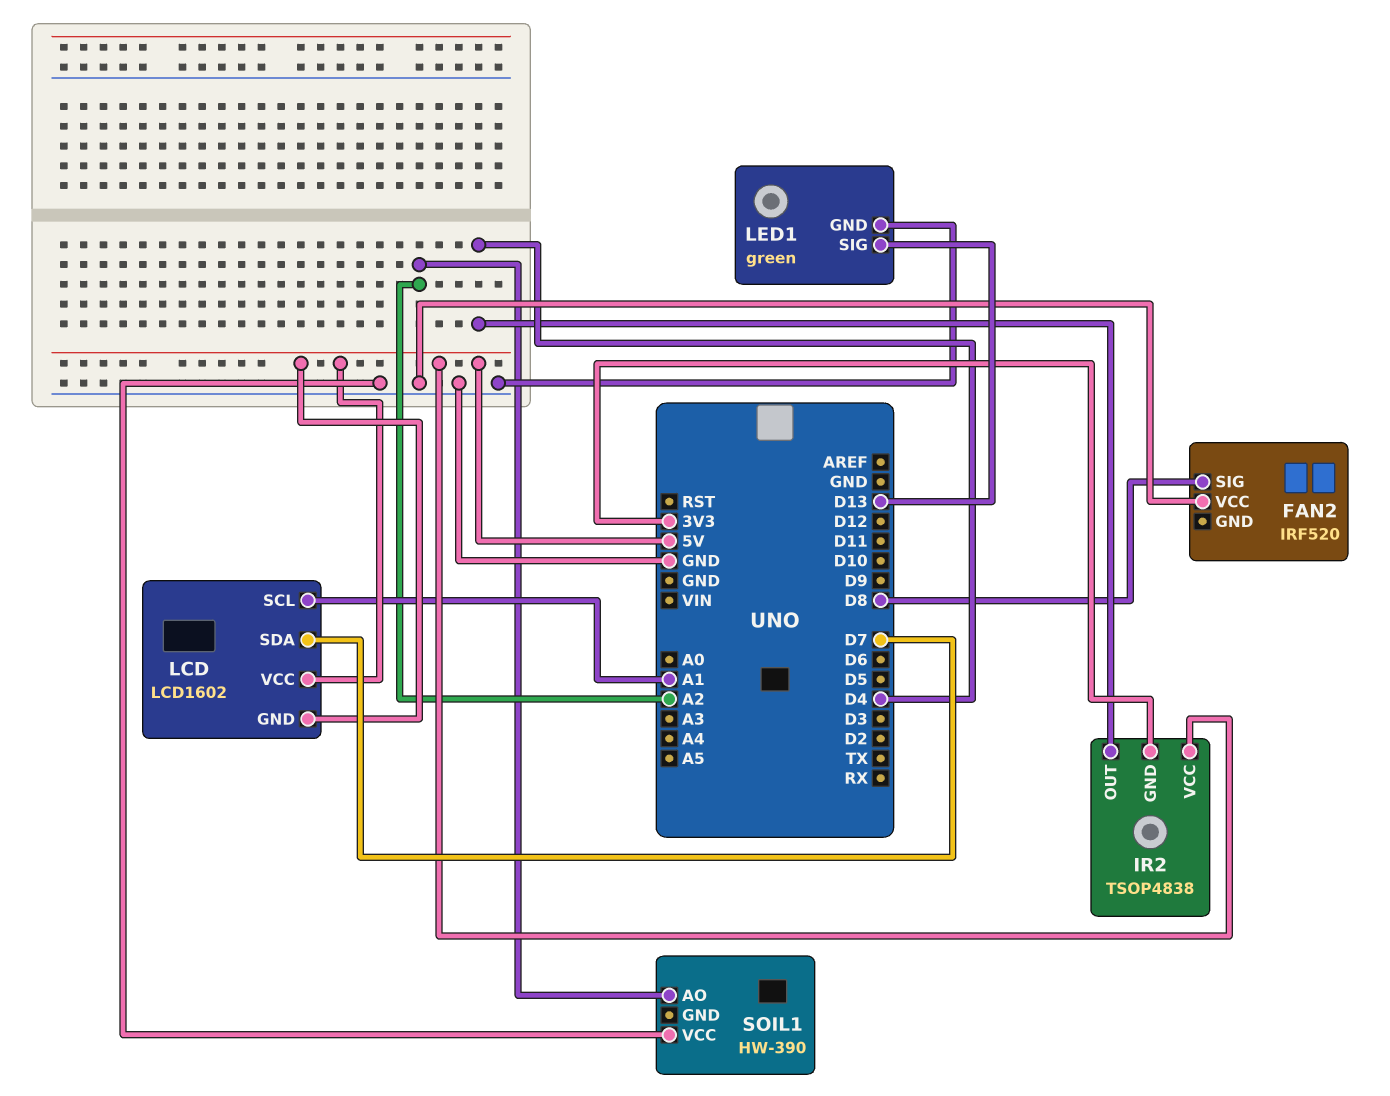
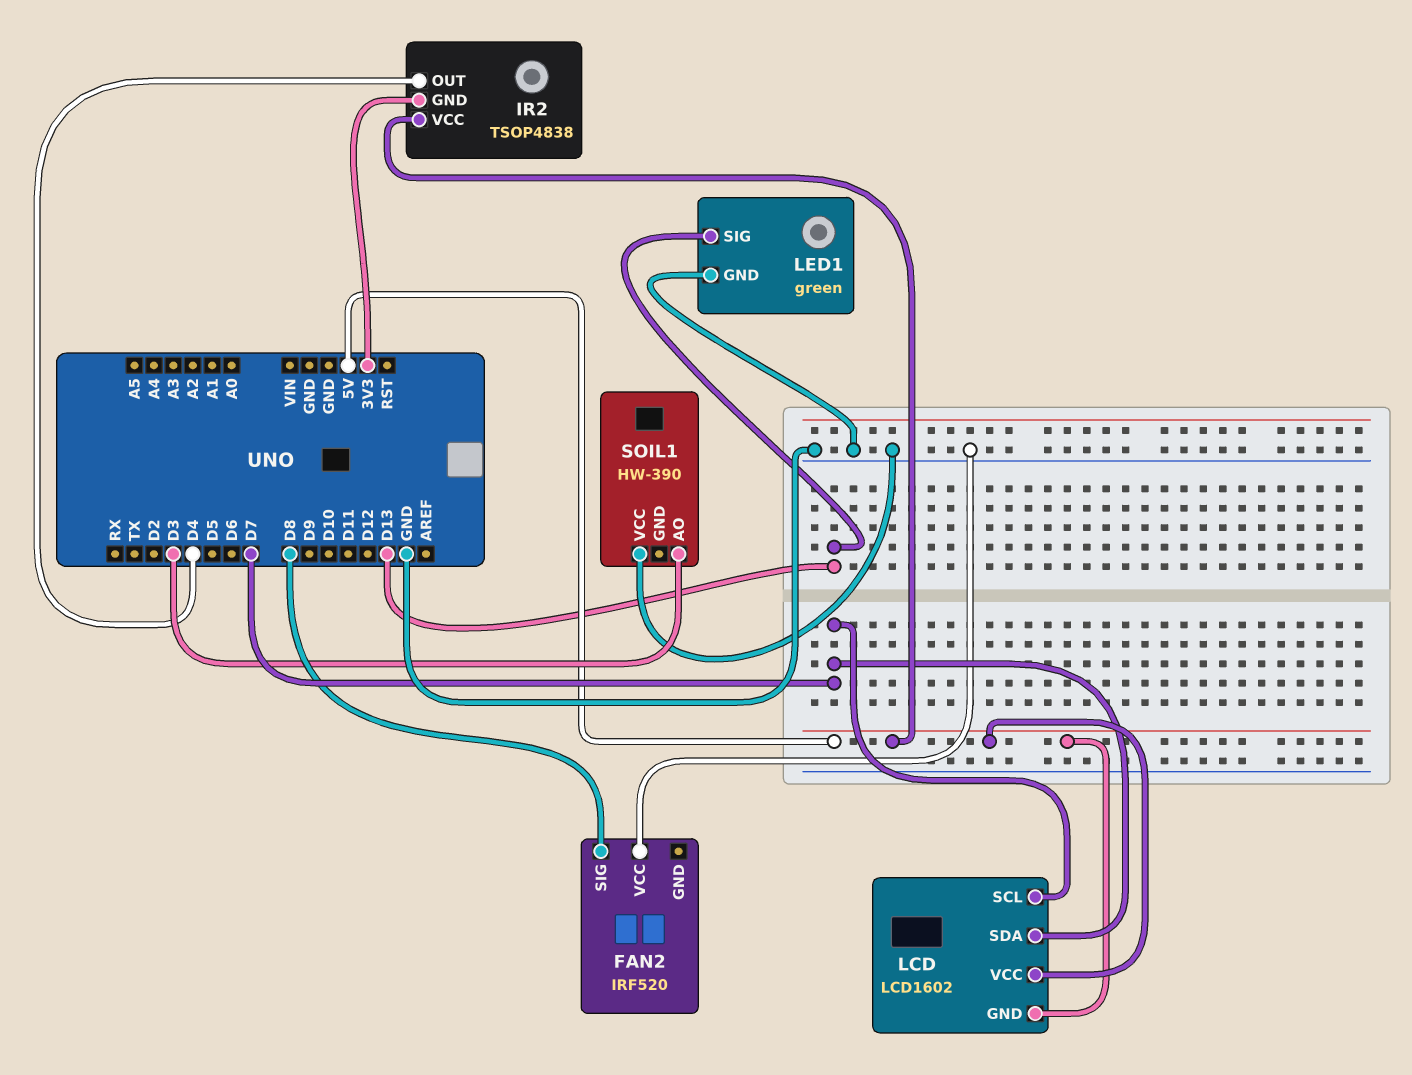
LCD pin SCL: A1 -> D7
SOIL1 pin AO: A2 -> D3

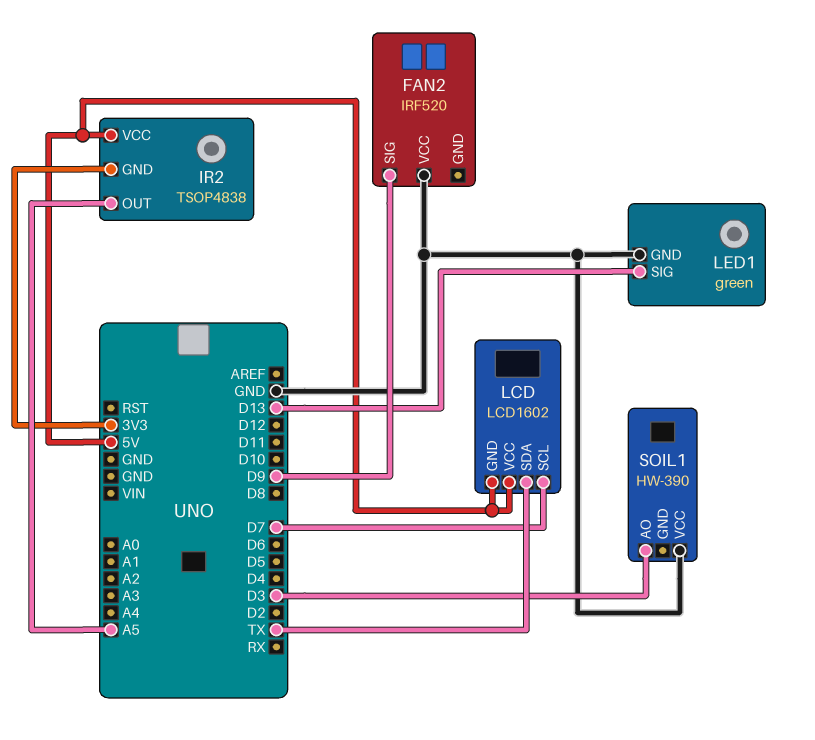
FAN2 pin SIG: D8 -> D9
IR2 pin OUT: D4 -> A5
LCD pin SDA: D7 -> TX

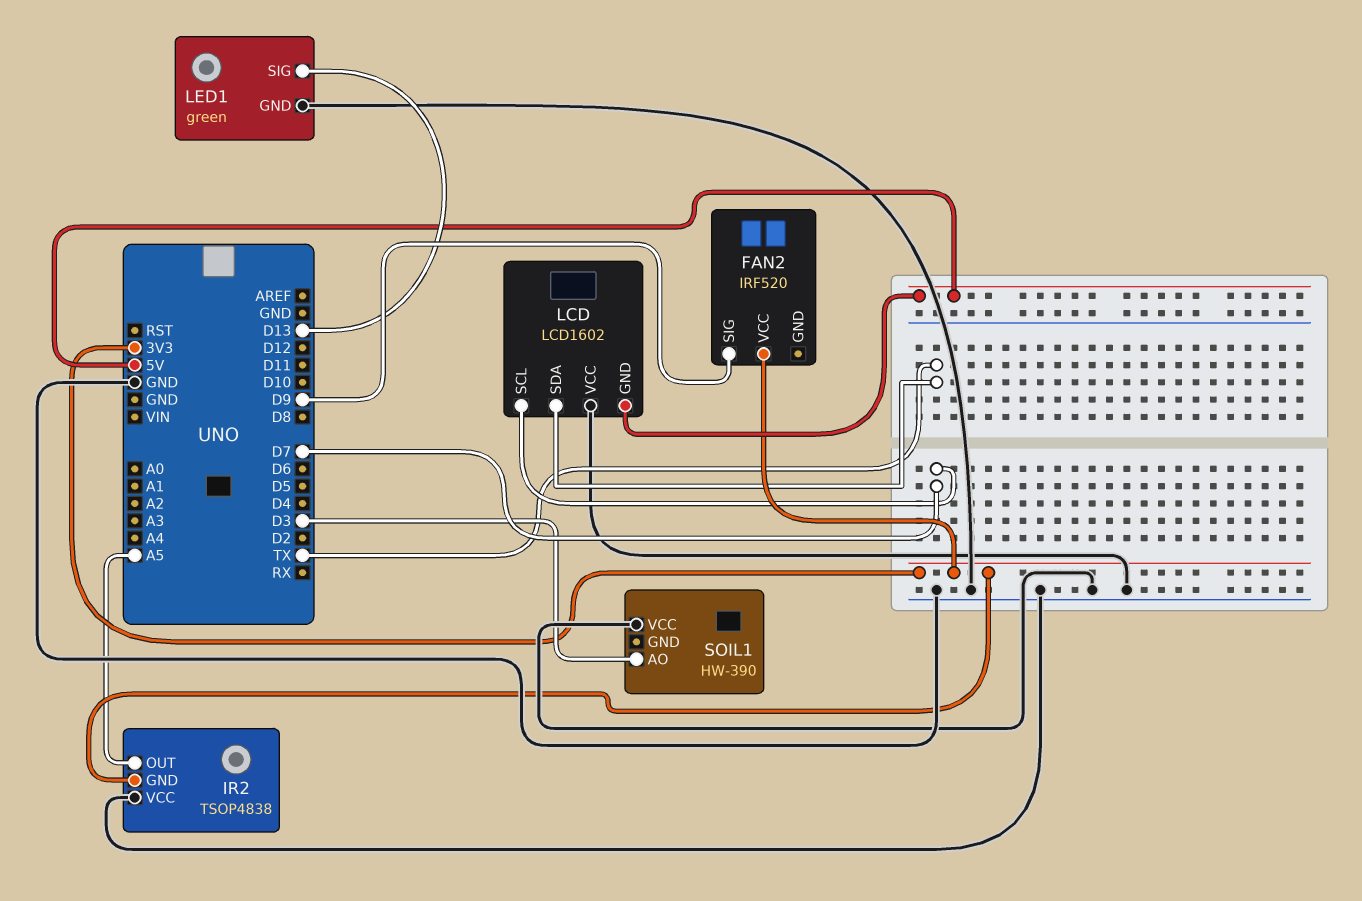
FAN2 pin VCC: GND -> 3V3
IR2 pin VCC: 5V -> GND
LCD pin VCC: 5V -> GND

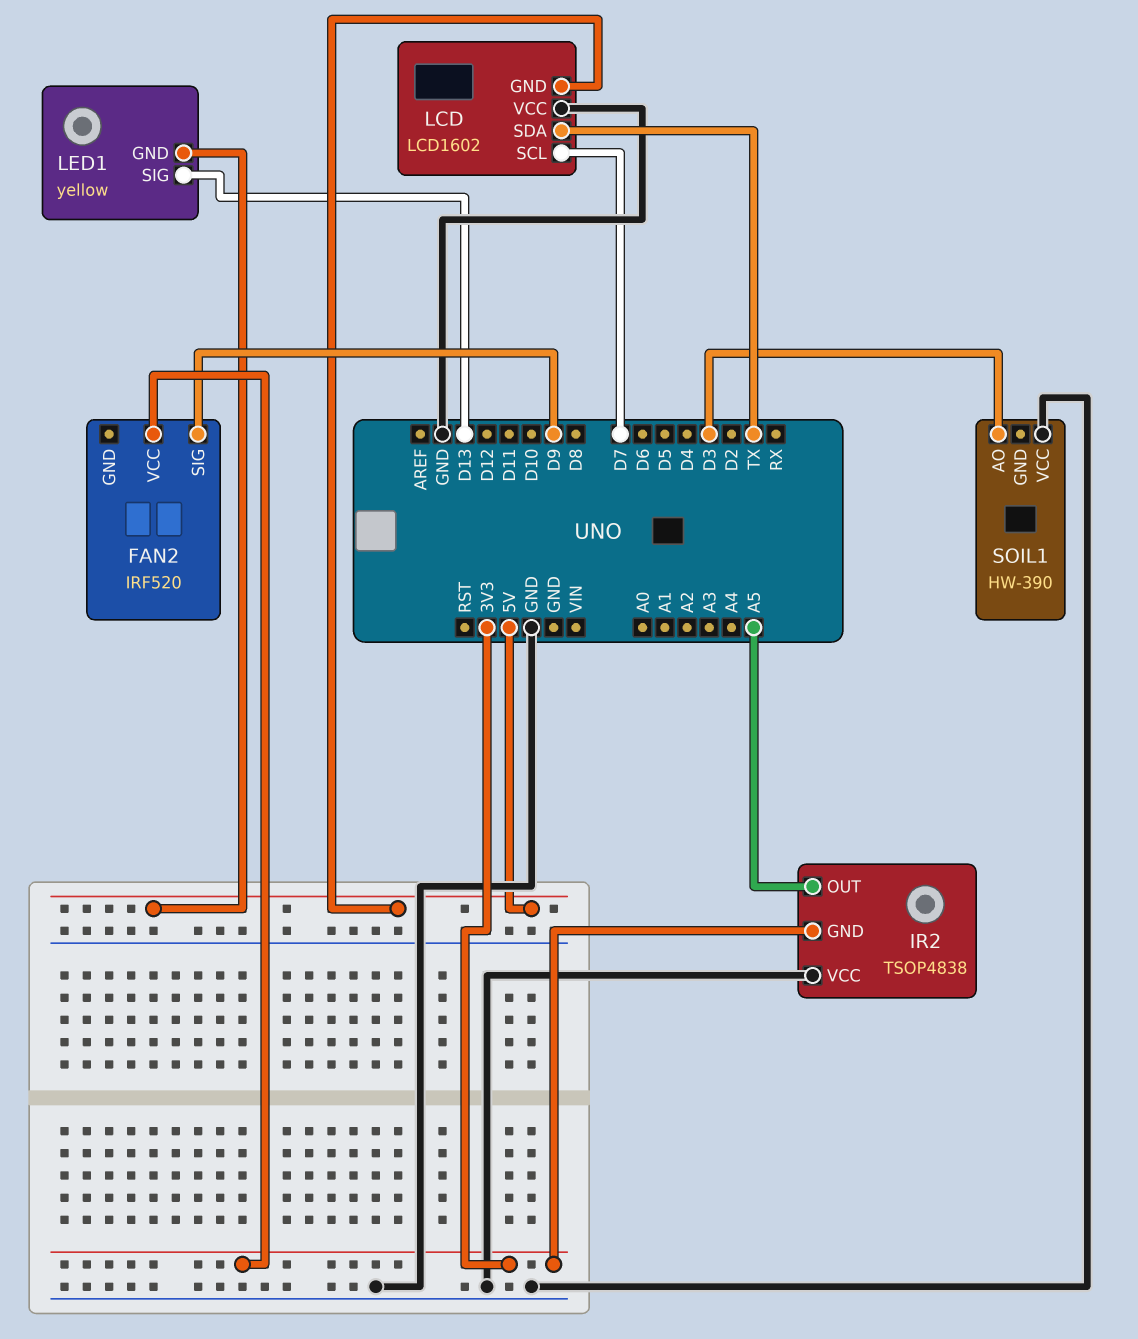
LED1: green -> yellow
LED1 pin GND: GND -> 5V

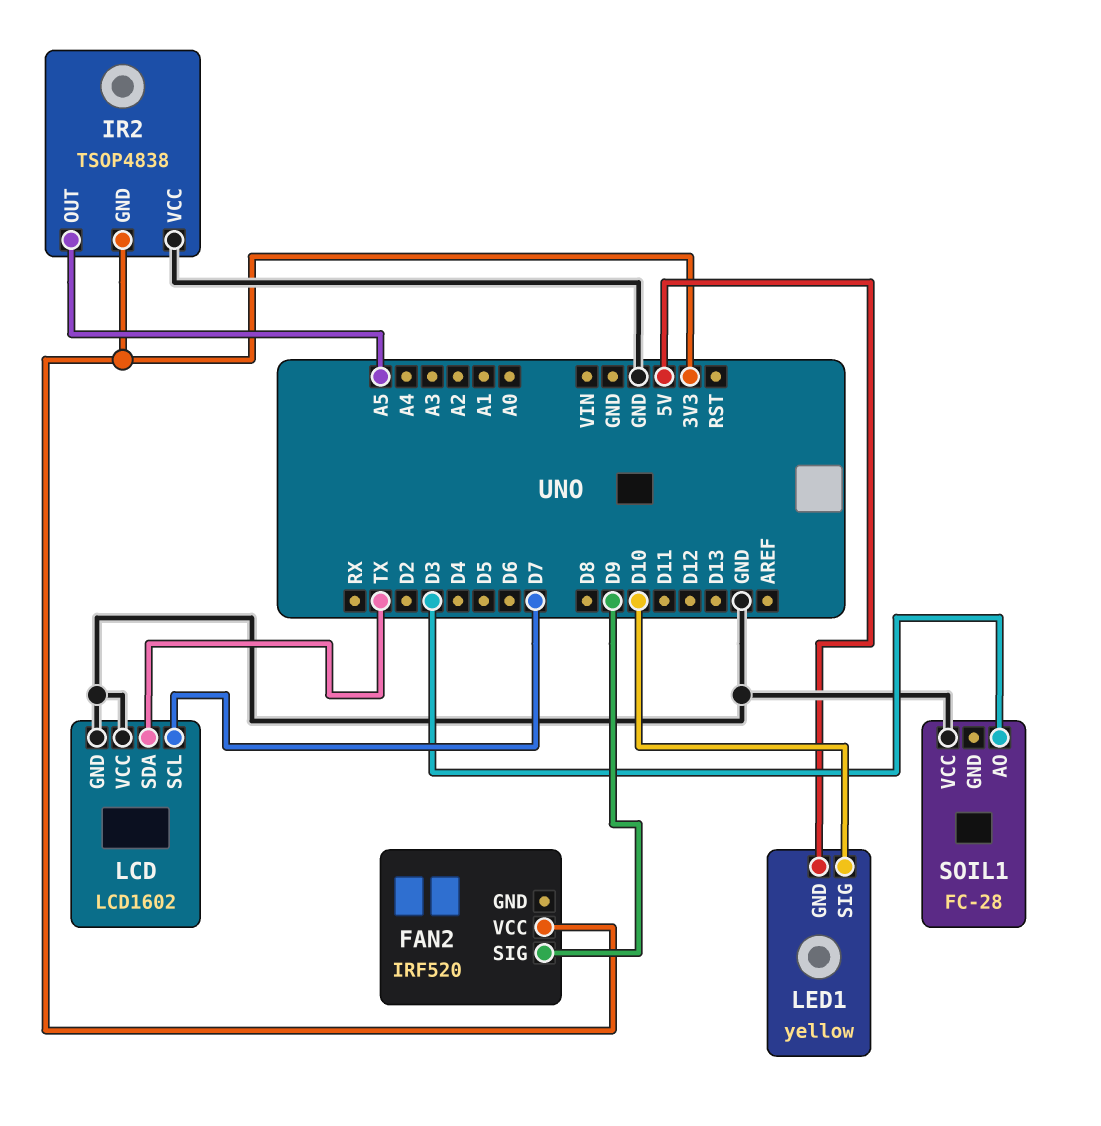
LCD pin GND: 5V -> GND
LED1 pin SIG: D13 -> D10
SOIL1: HW-390 -> FC-28

